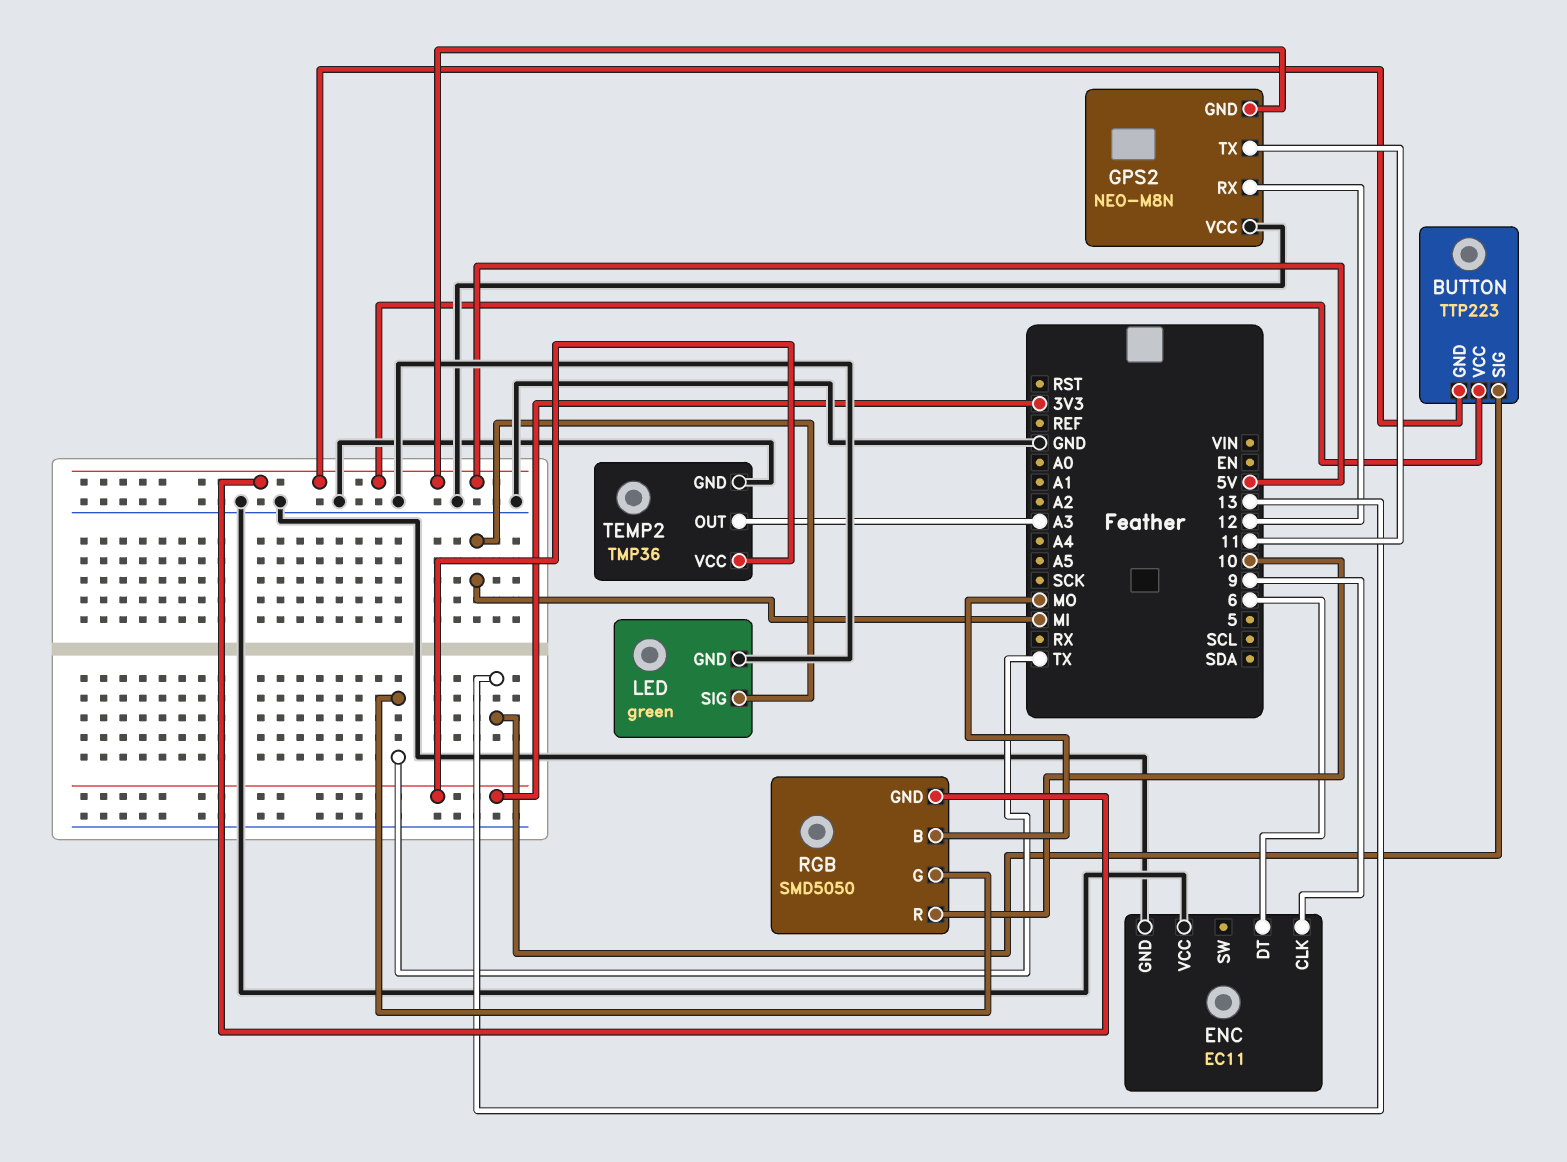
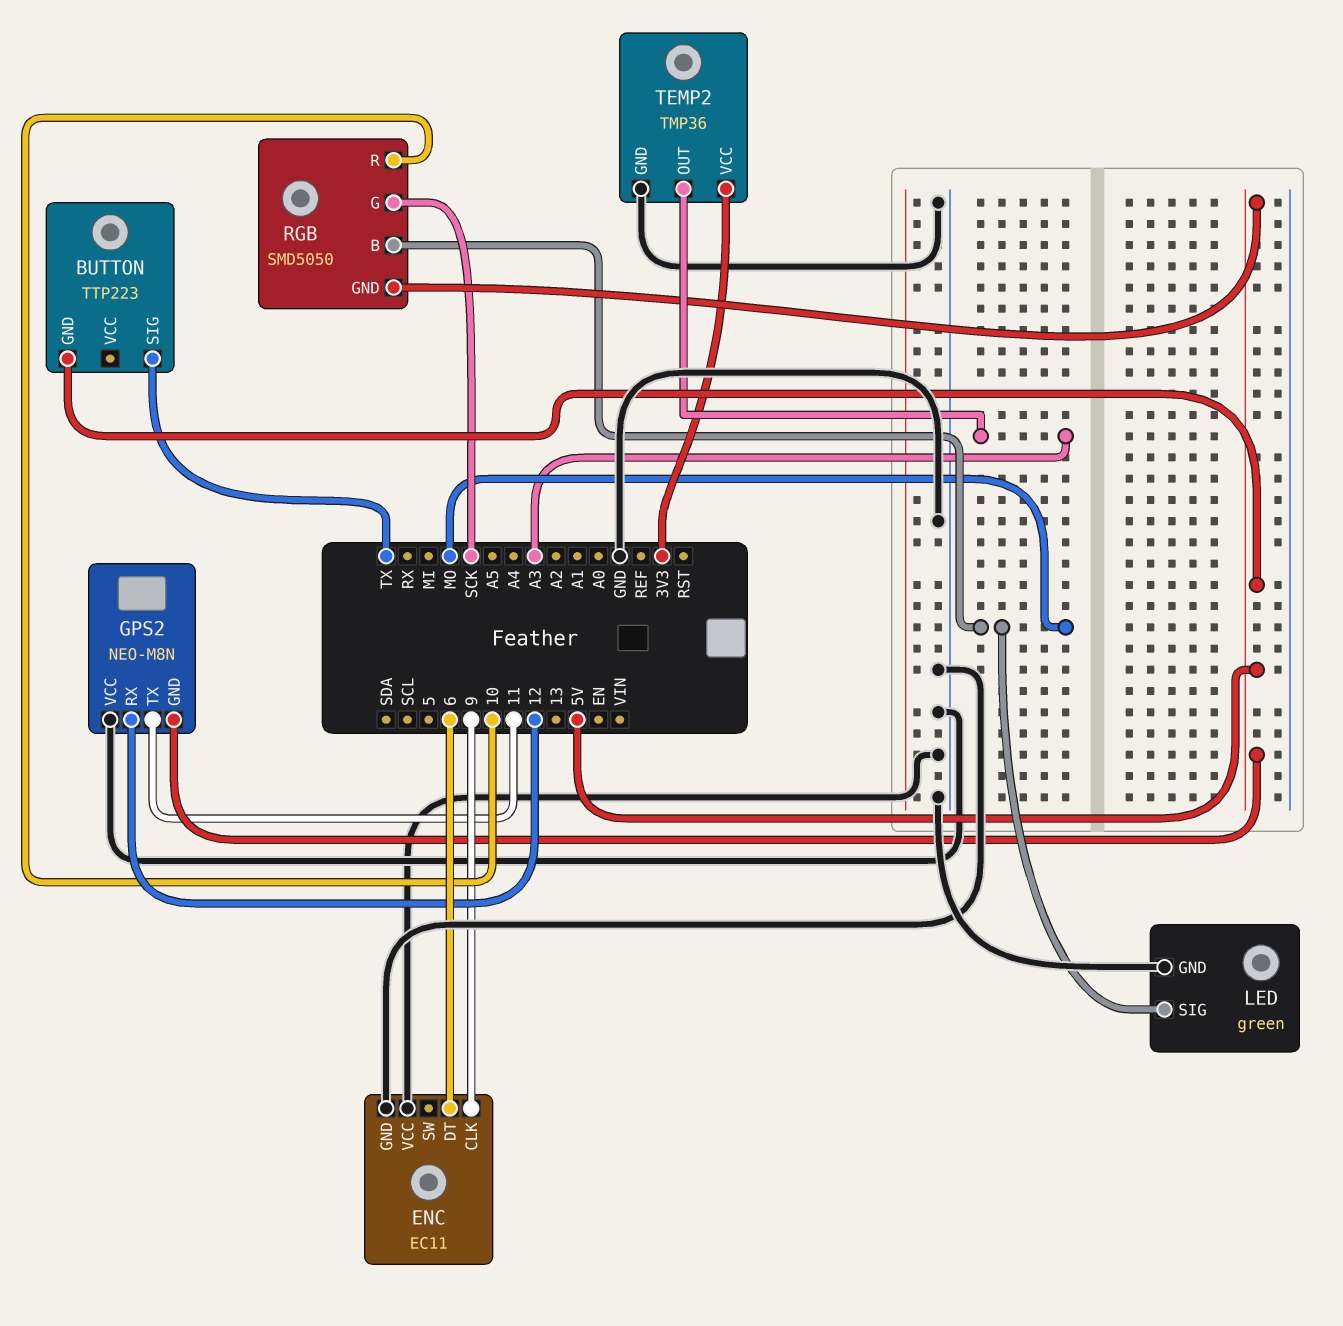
BUTTON pin SIG: 13 -> TX
BUTTON pin VCC: 5V -> none
LED pin SIG: MI -> MO
RGB pin G: TX -> SCK

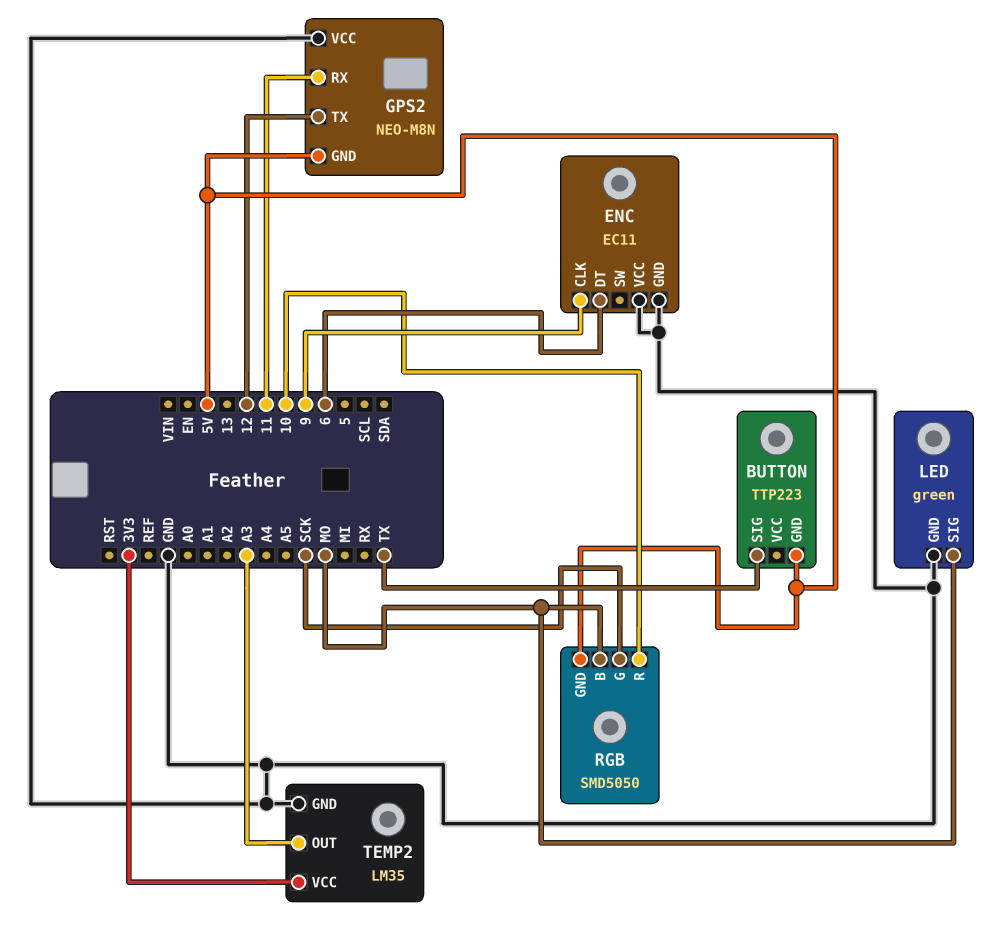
GPS2 pin RX: 12 -> 11
GPS2 pin TX: 11 -> 12
TEMP2: TMP36 -> LM35

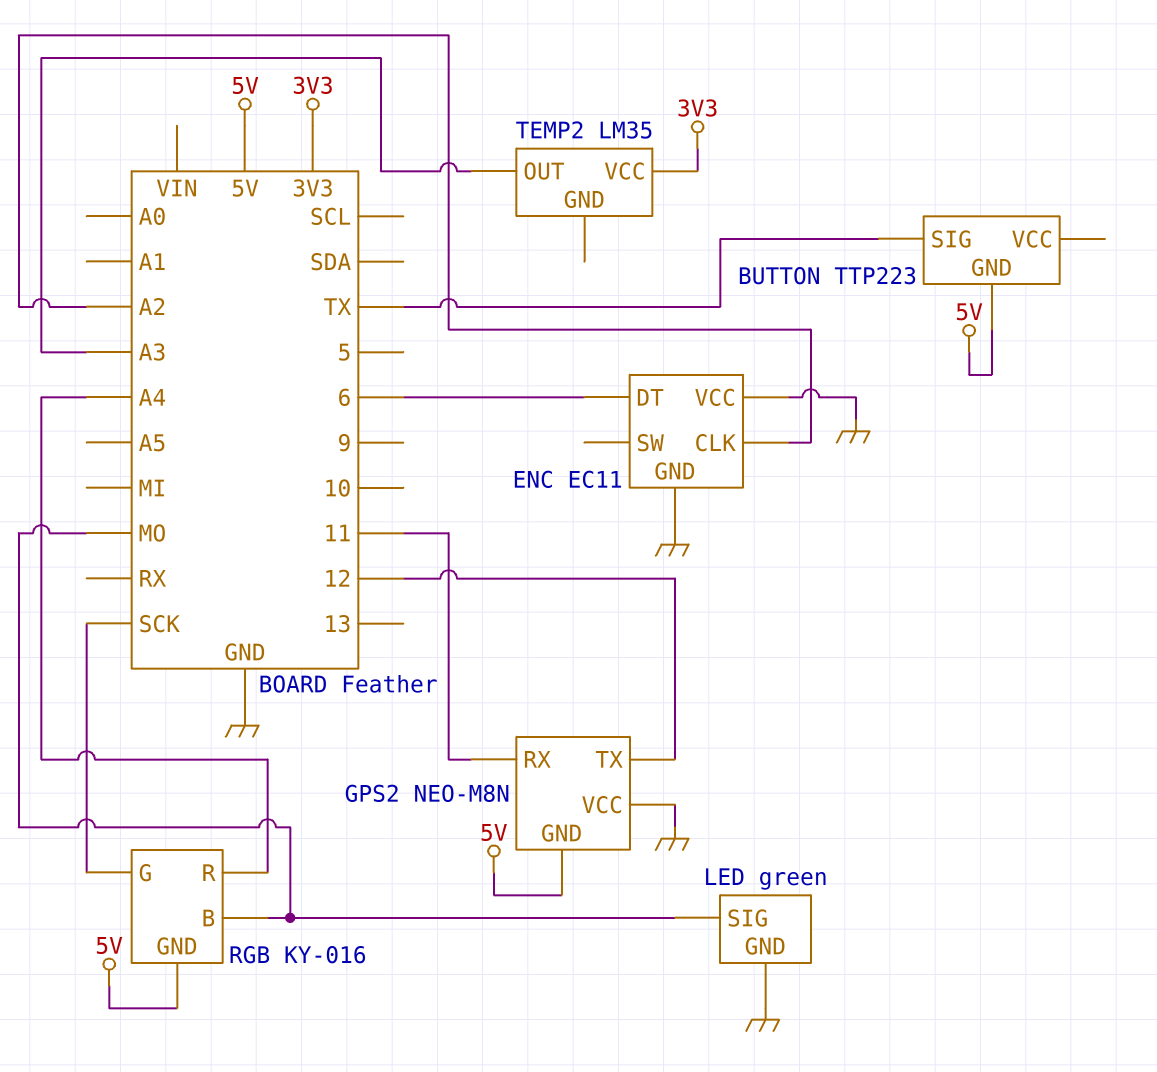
ENC pin CLK: 9 -> A2
RGB: SMD5050 -> KY-016
RGB pin R: 10 -> A4
TEMP2 pin GND: GND -> none

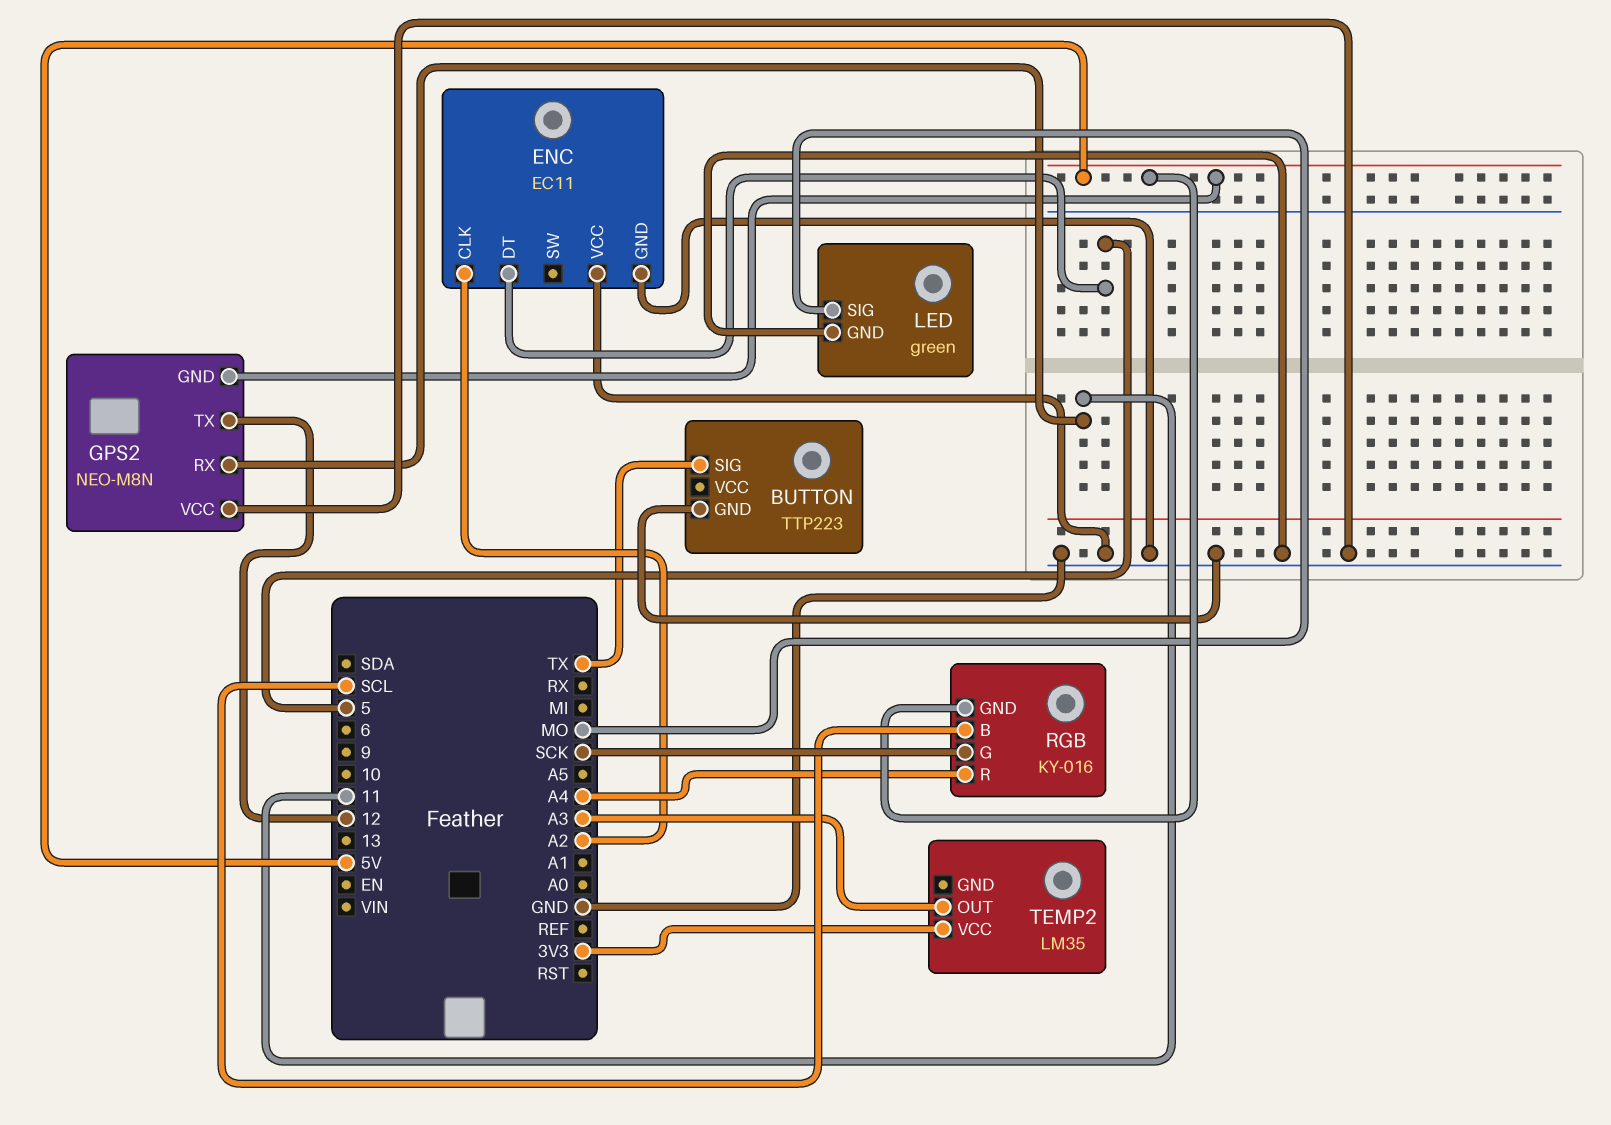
BUTTON pin GND: 5V -> GND
ENC pin DT: 6 -> 5
RGB pin B: MO -> SCL

